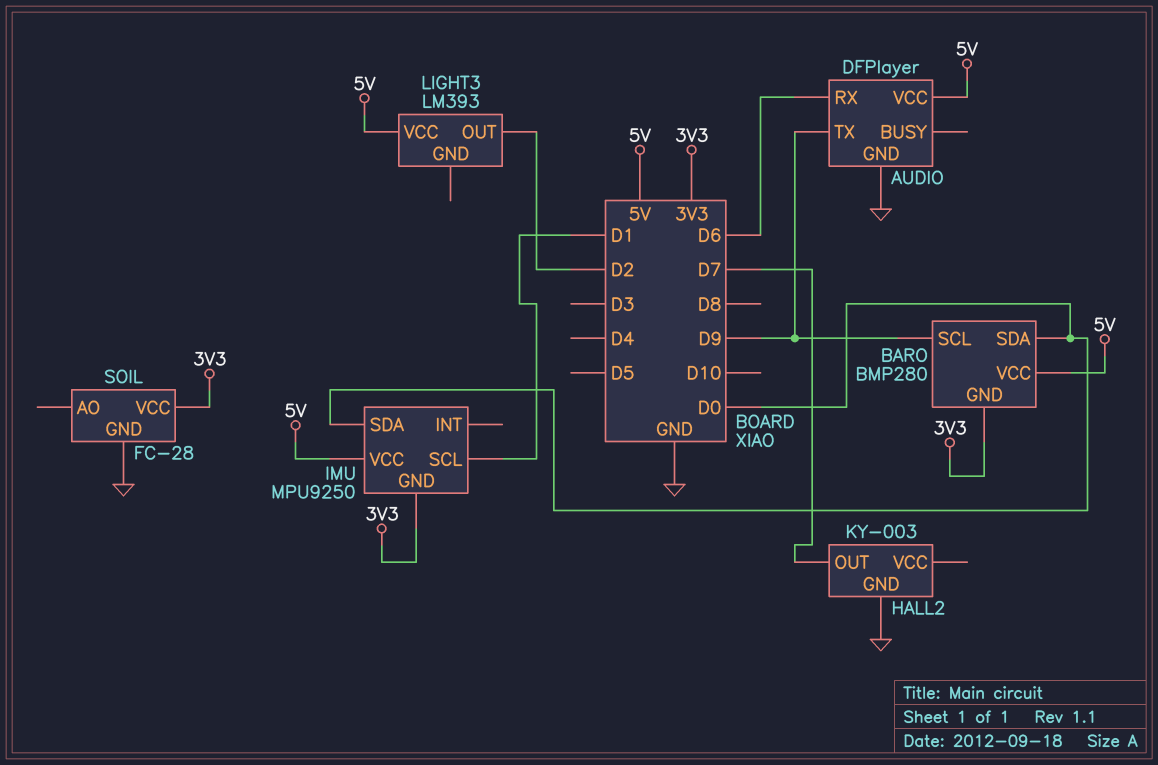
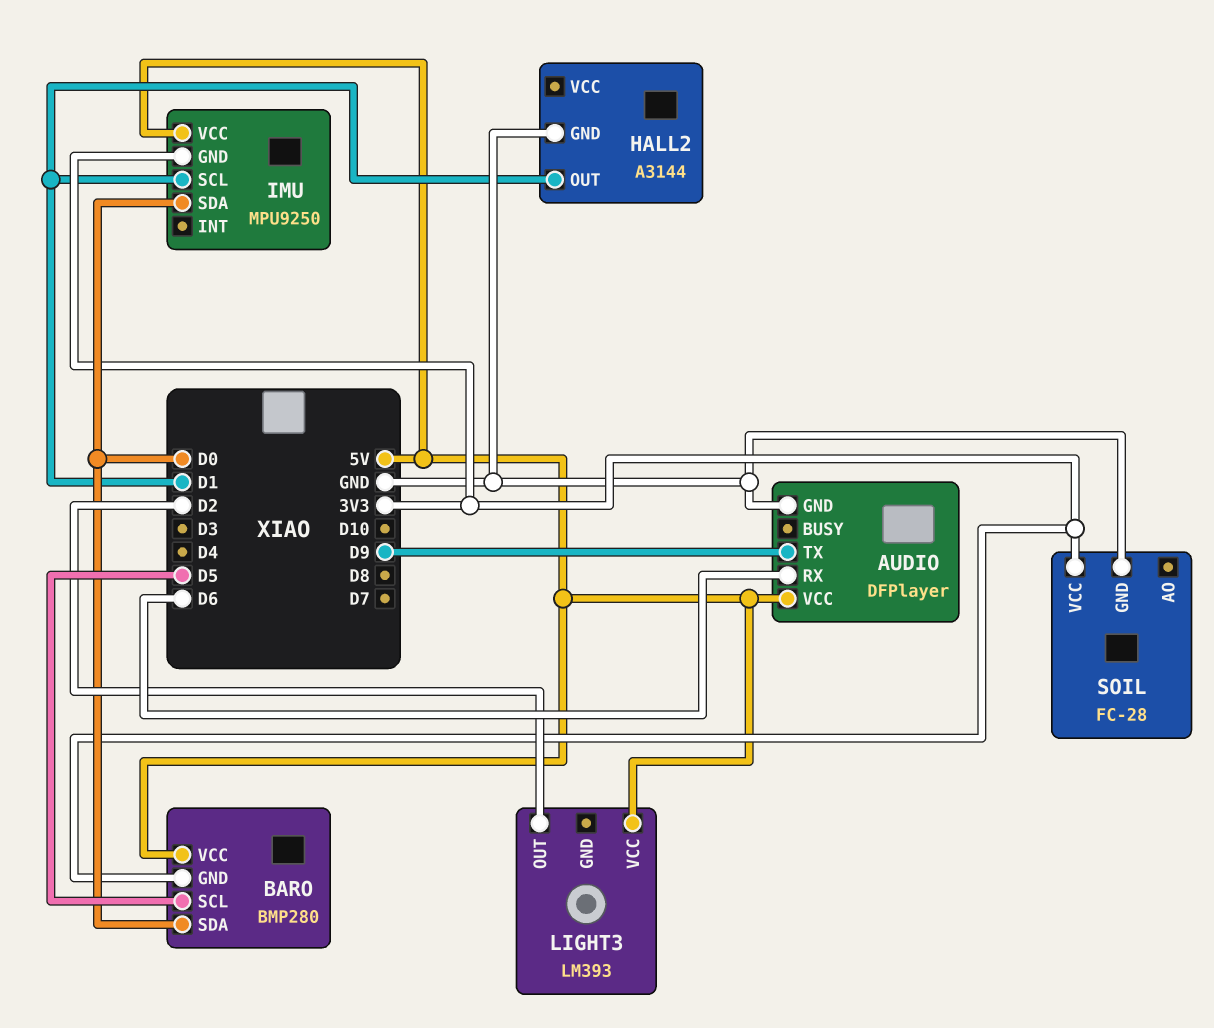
BARO pin SCL: D9 -> D5
HALL2: KY-003 -> A3144
HALL2 pin OUT: D7 -> D1

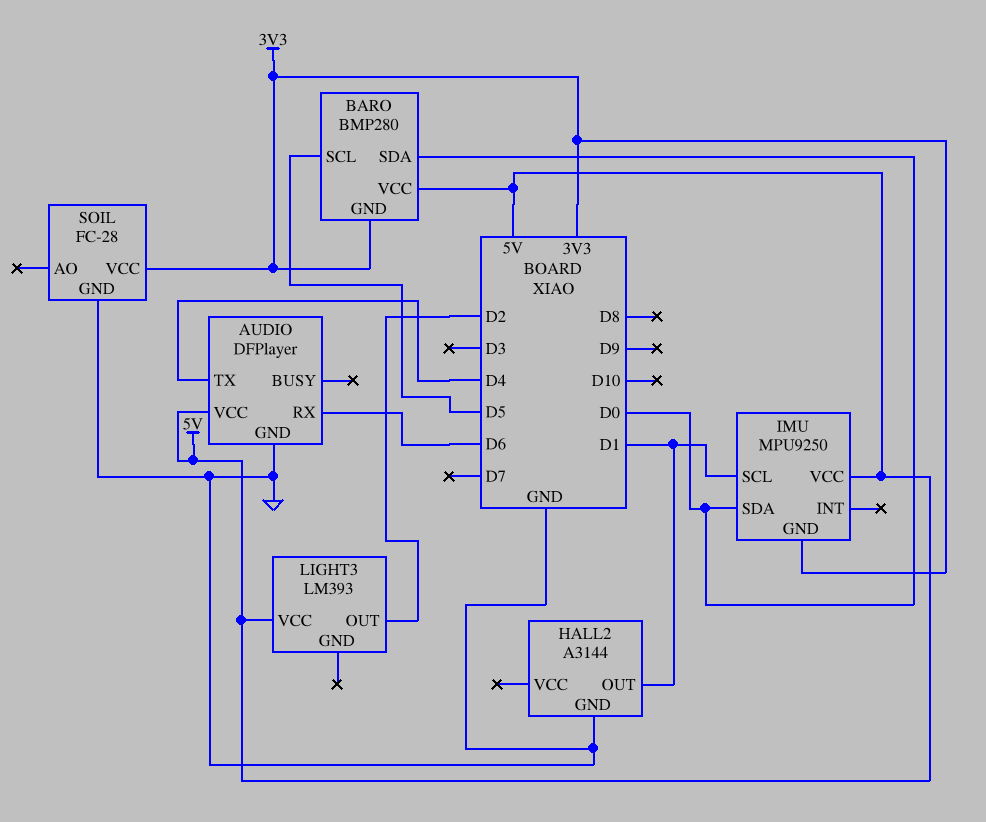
AUDIO pin TX: D9 -> D4

